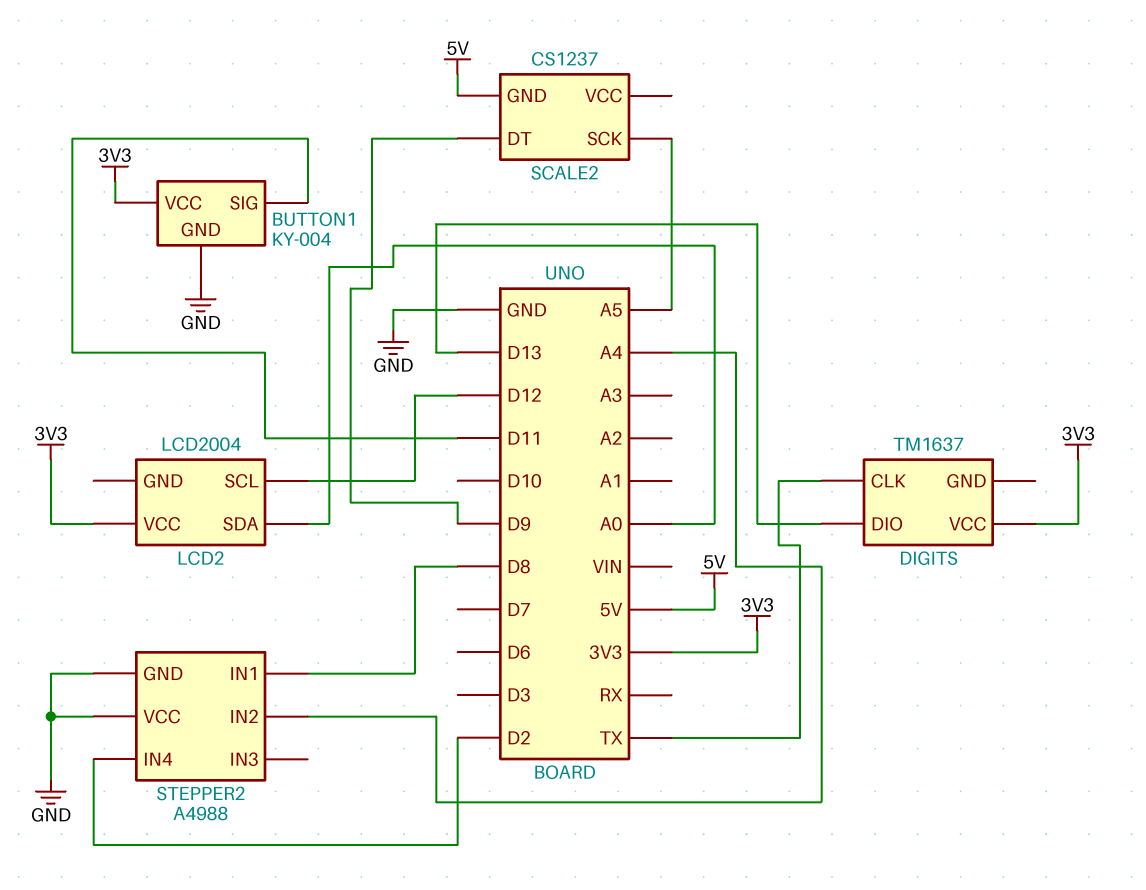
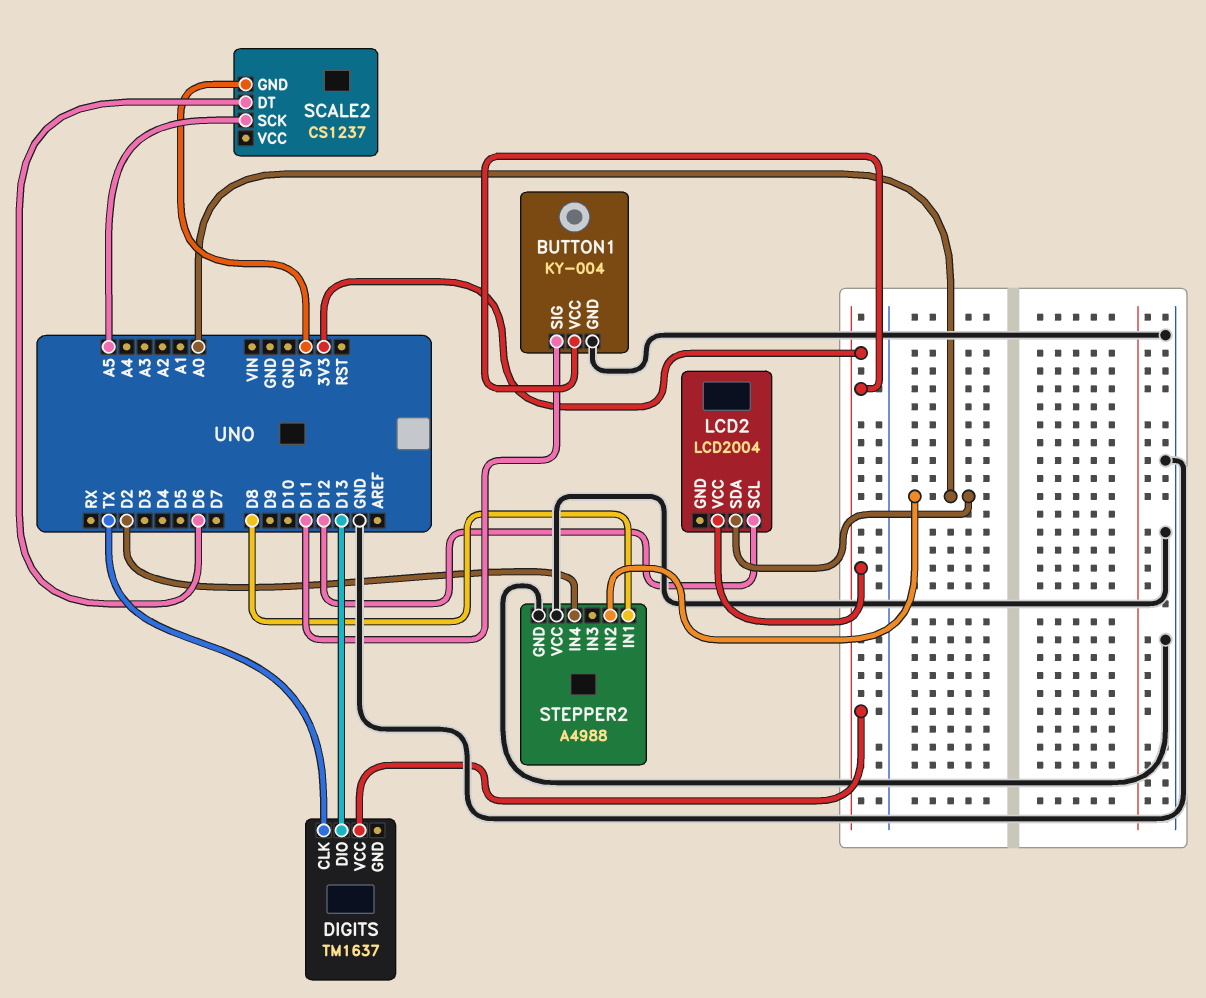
SCALE2 pin DT: D9 -> D6
STEPPER2 pin IN2: A4 -> A0

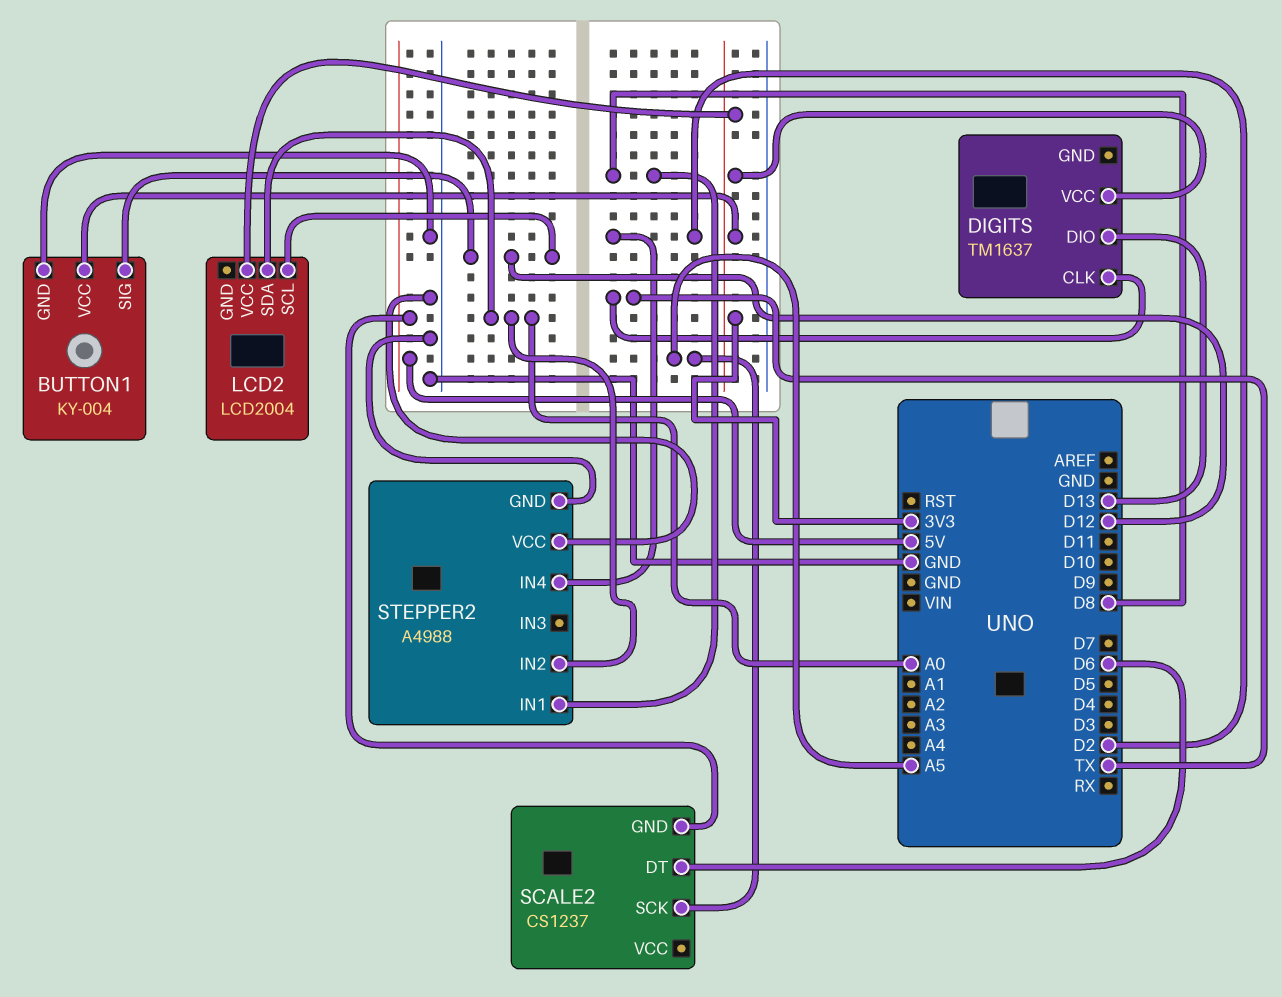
BUTTON1 pin SIG: D11 -> D12

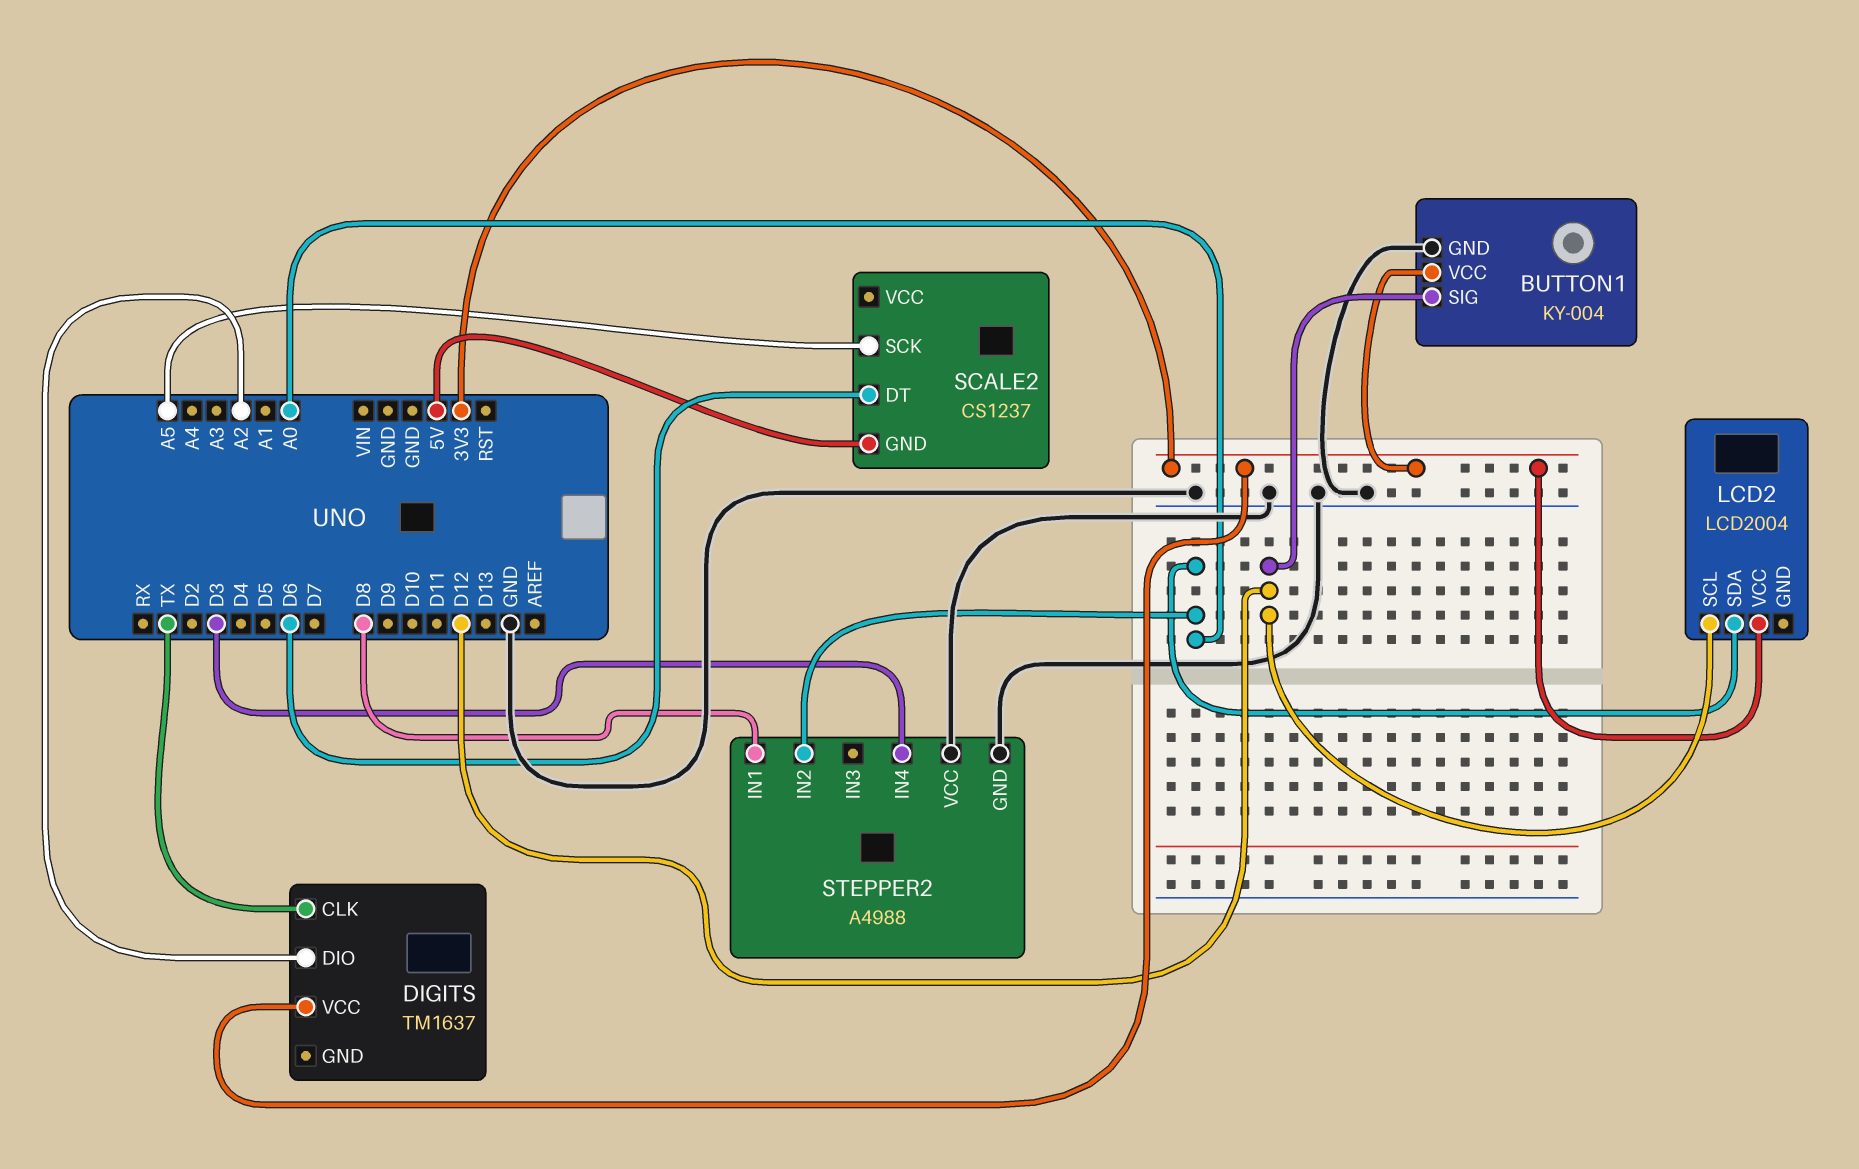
DIGITS pin DIO: D13 -> A2
STEPPER2 pin IN4: D2 -> D3

